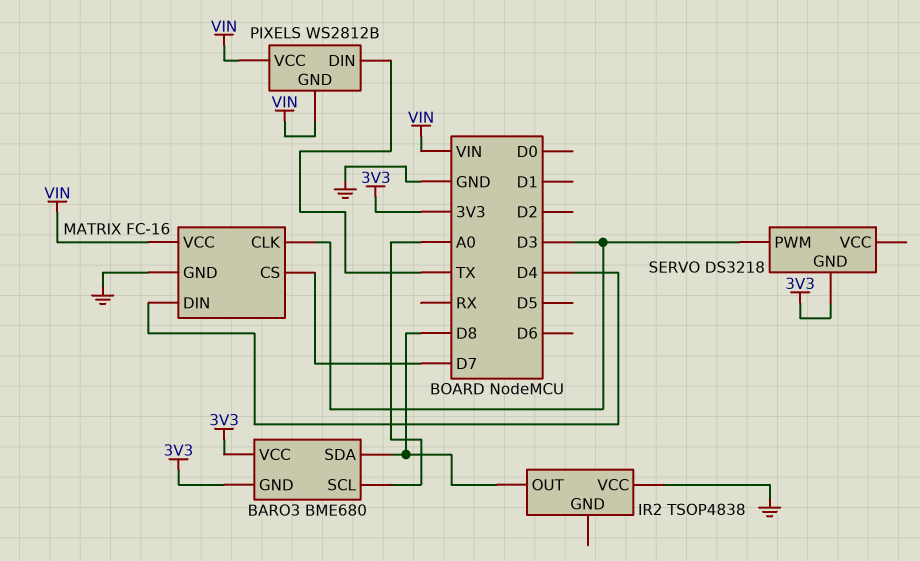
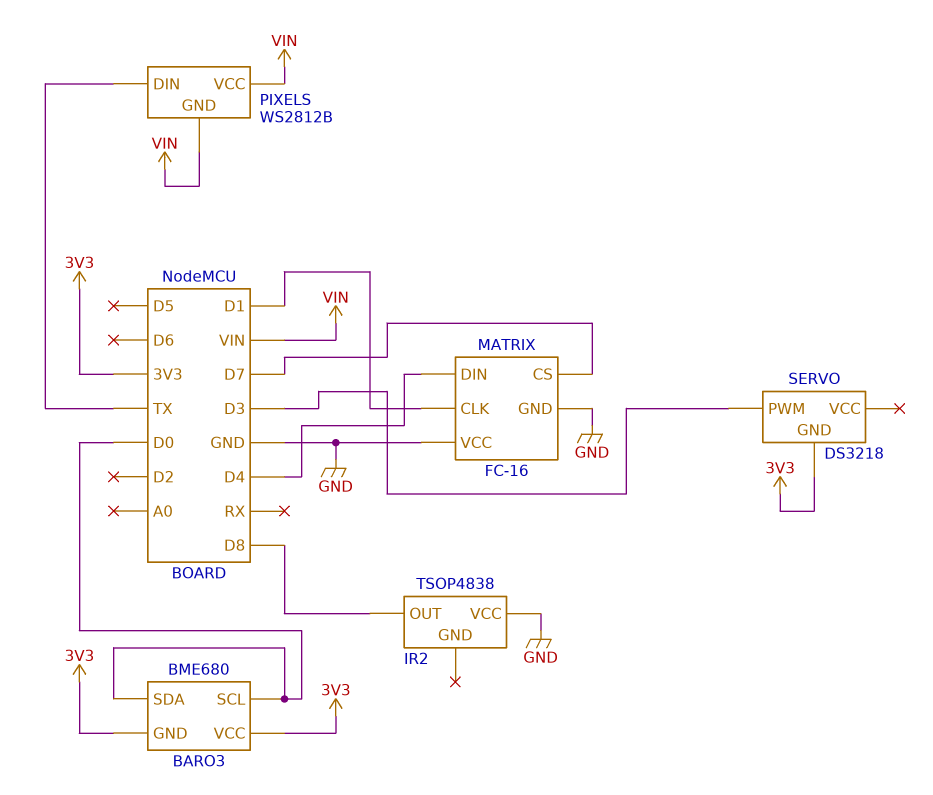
BARO3 pin SCL: A0 -> D0
BARO3 pin SDA: D8 -> D0
MATRIX pin CLK: D3 -> D1
MATRIX pin VCC: VIN -> GND

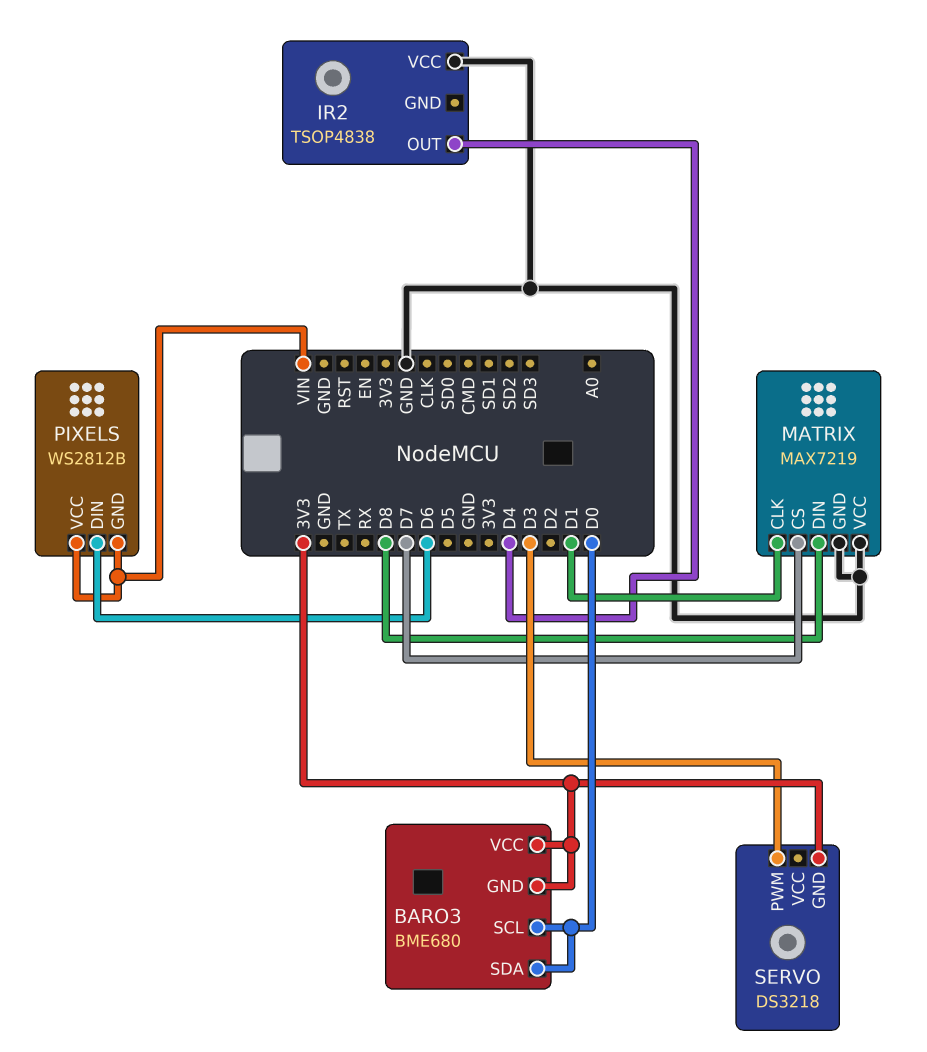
IR2 pin OUT: D8 -> D4
MATRIX: FC-16 -> MAX7219
MATRIX pin DIN: D4 -> D8
PIXELS pin DIN: TX -> D6

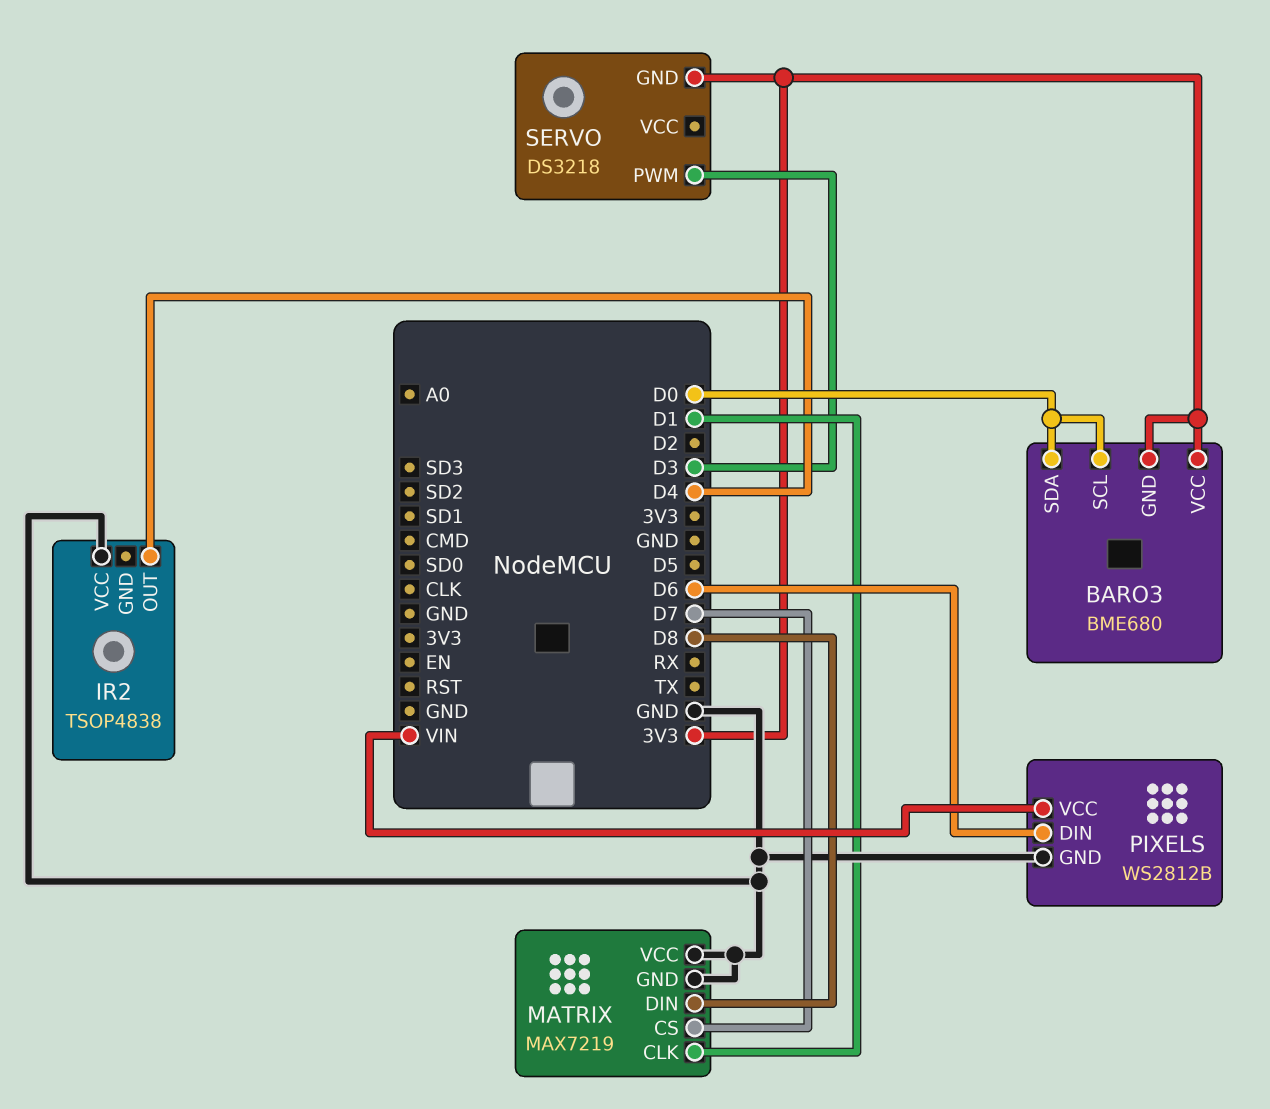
PIXELS pin GND: VIN -> GND

